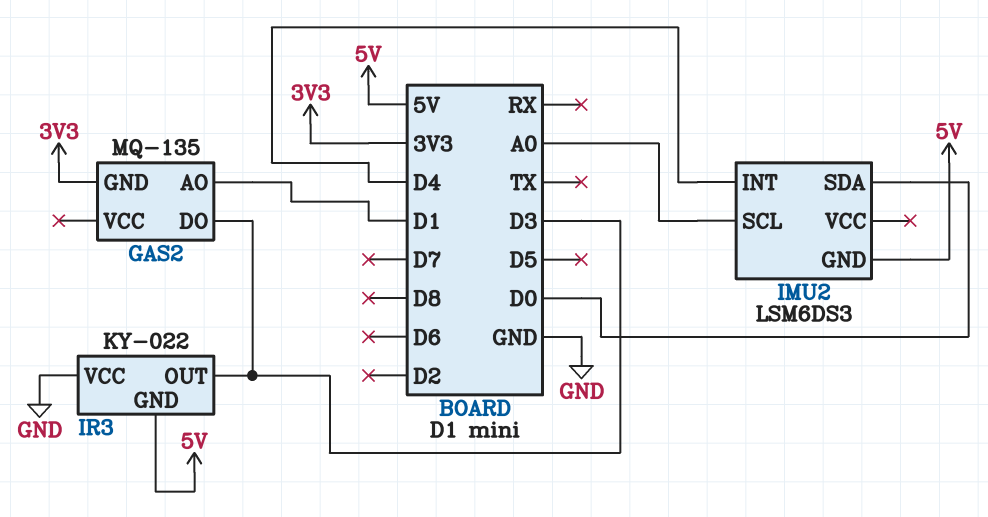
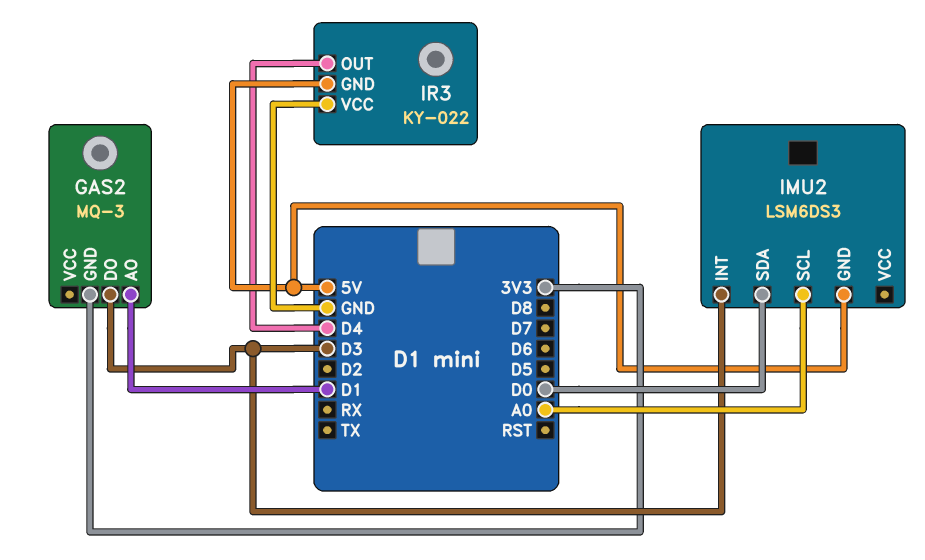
GAS2: MQ-135 -> MQ-3
IMU2 pin INT: D4 -> D3
IR3 pin OUT: D3 -> D4

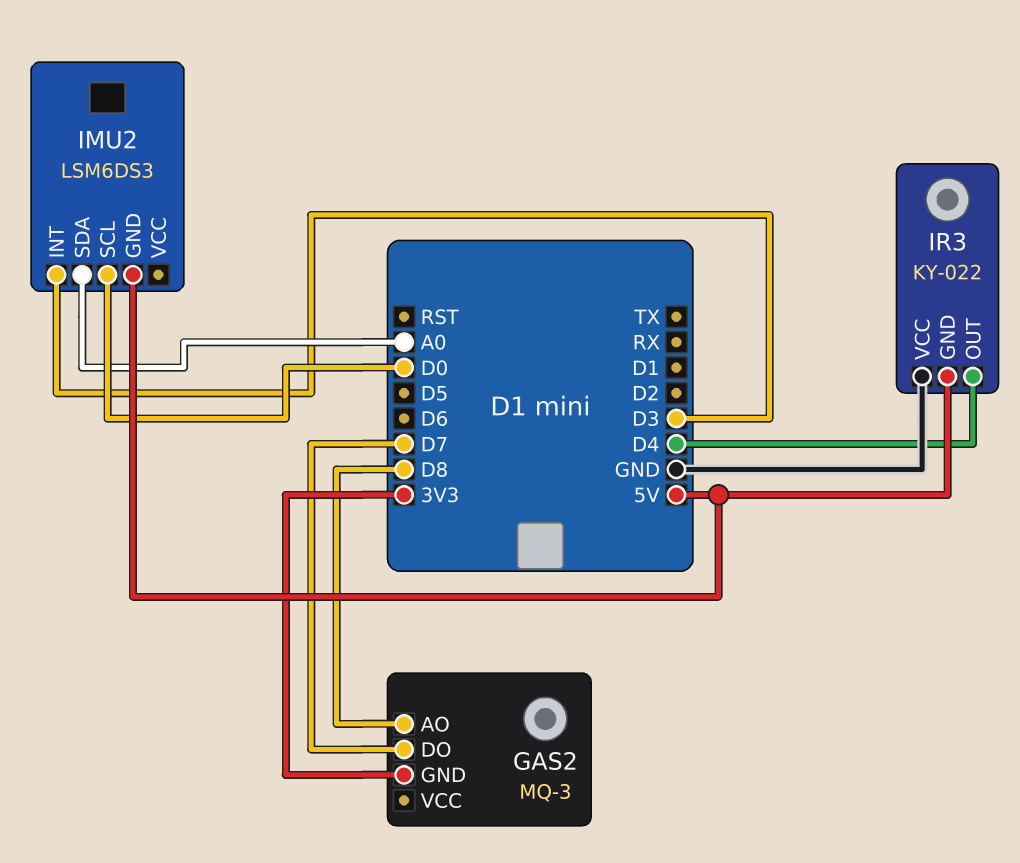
GAS2 pin AO: D1 -> D8
GAS2 pin DO: D3 -> D7
IMU2 pin SCL: A0 -> D0
IMU2 pin SDA: D0 -> A0

